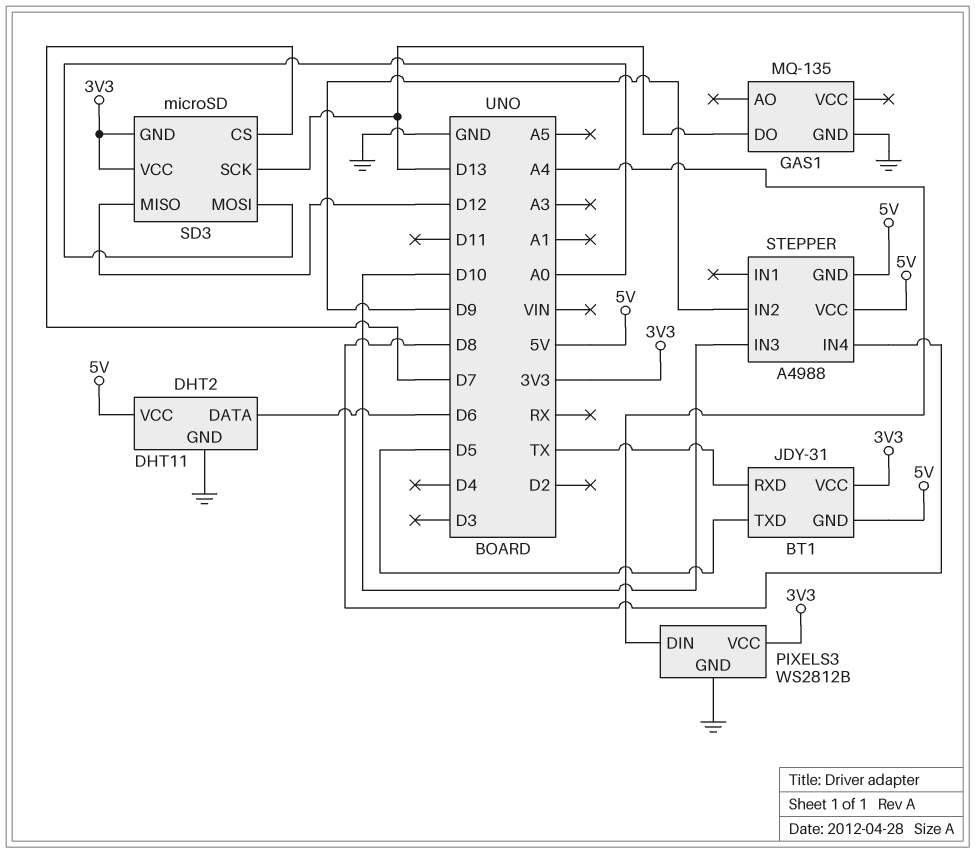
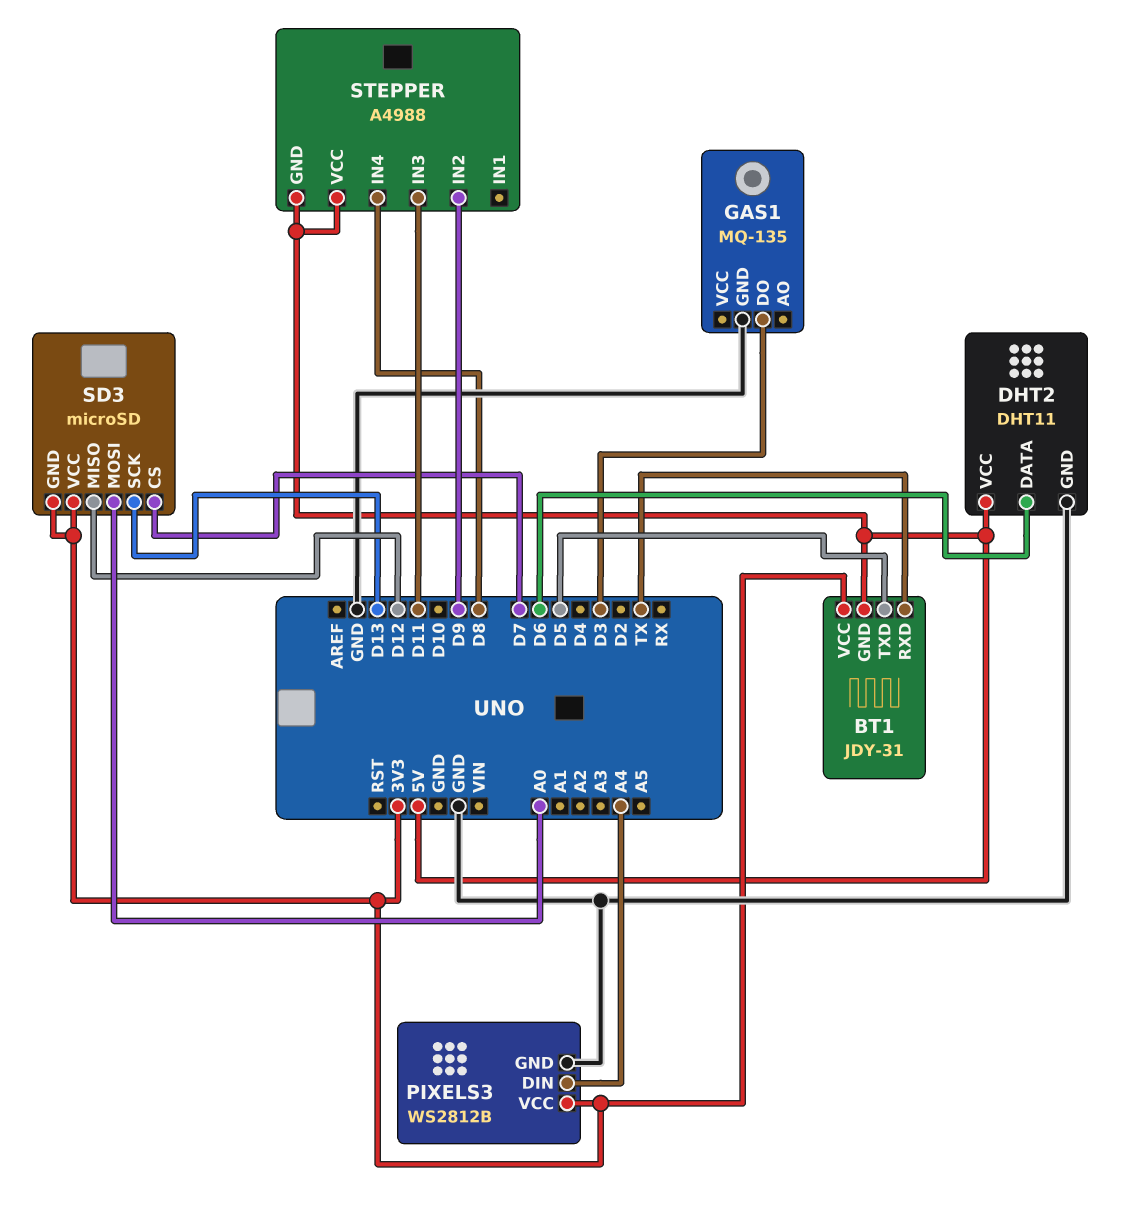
GAS1 pin DO: D13 -> D3
STEPPER pin IN3: D10 -> D11

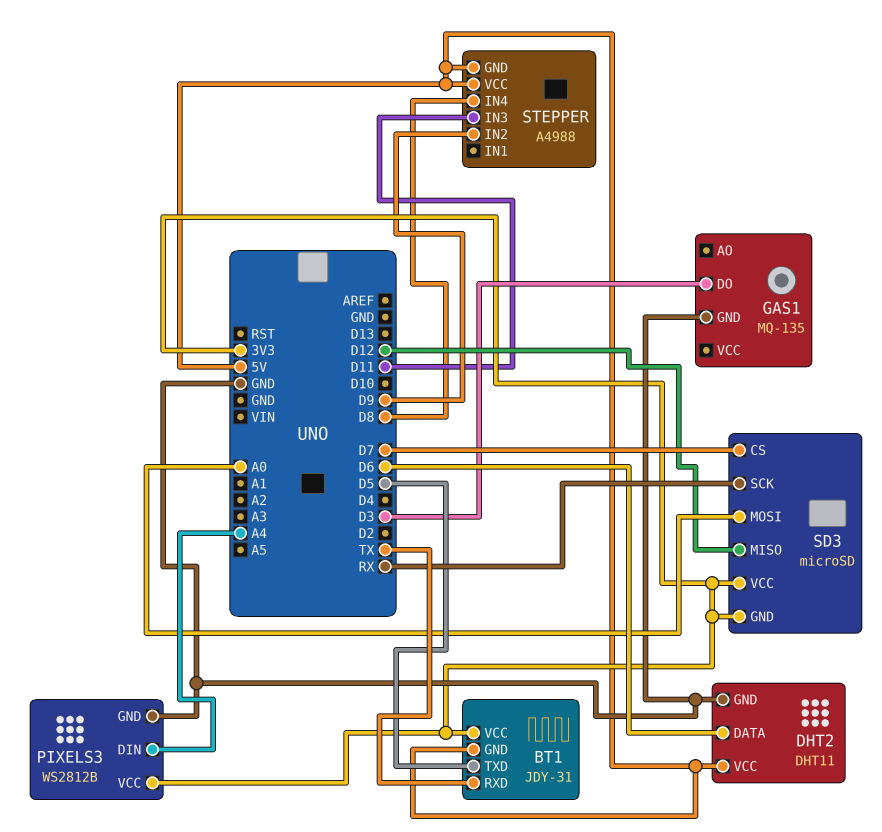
SD3 pin SCK: D13 -> RX

